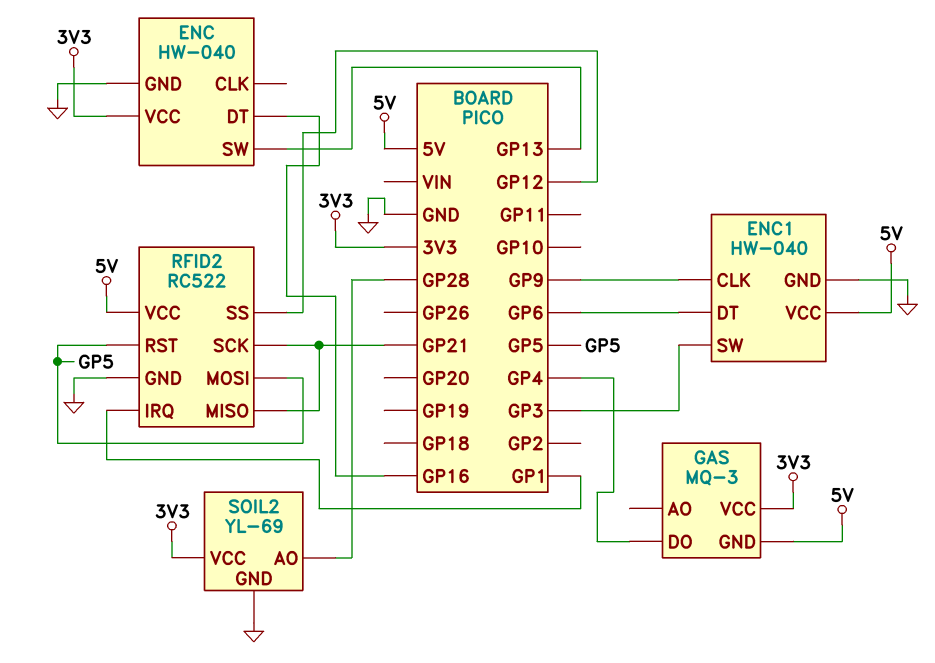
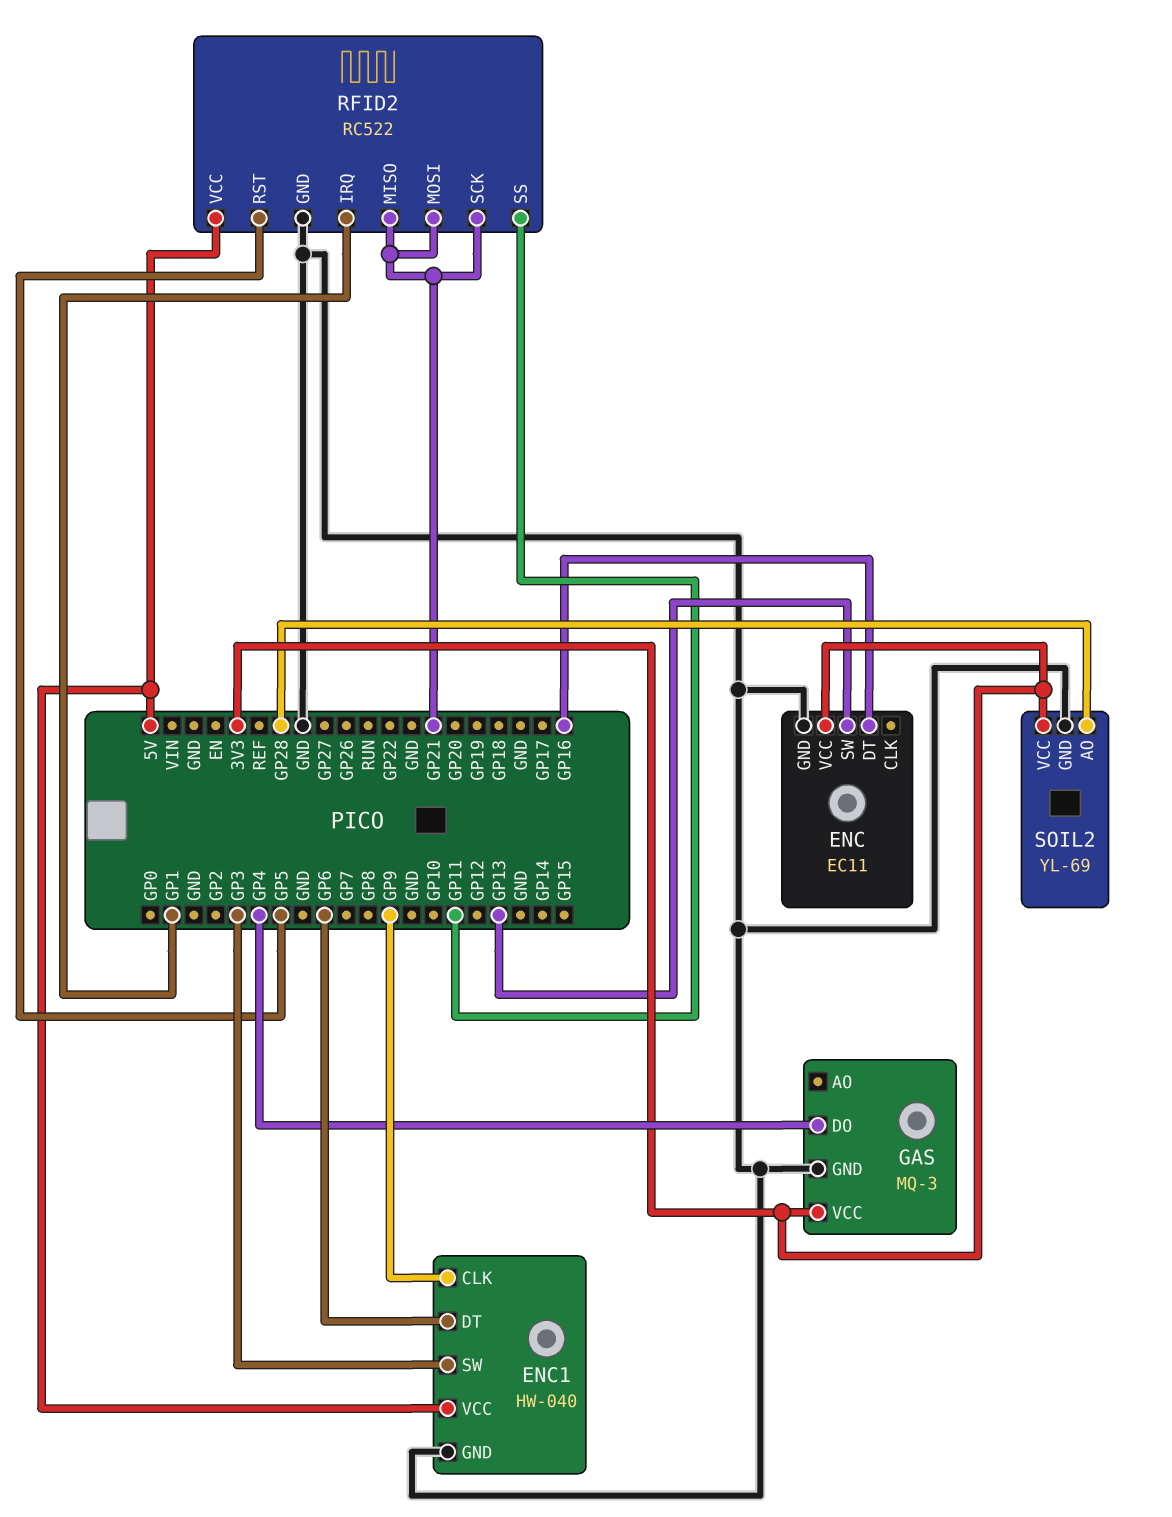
ENC: HW-040 -> EC11
GAS pin GND: 5V -> GND
RFID2 pin MOSI: GP5 -> GP21
RFID2 pin SS: GP12 -> GP11

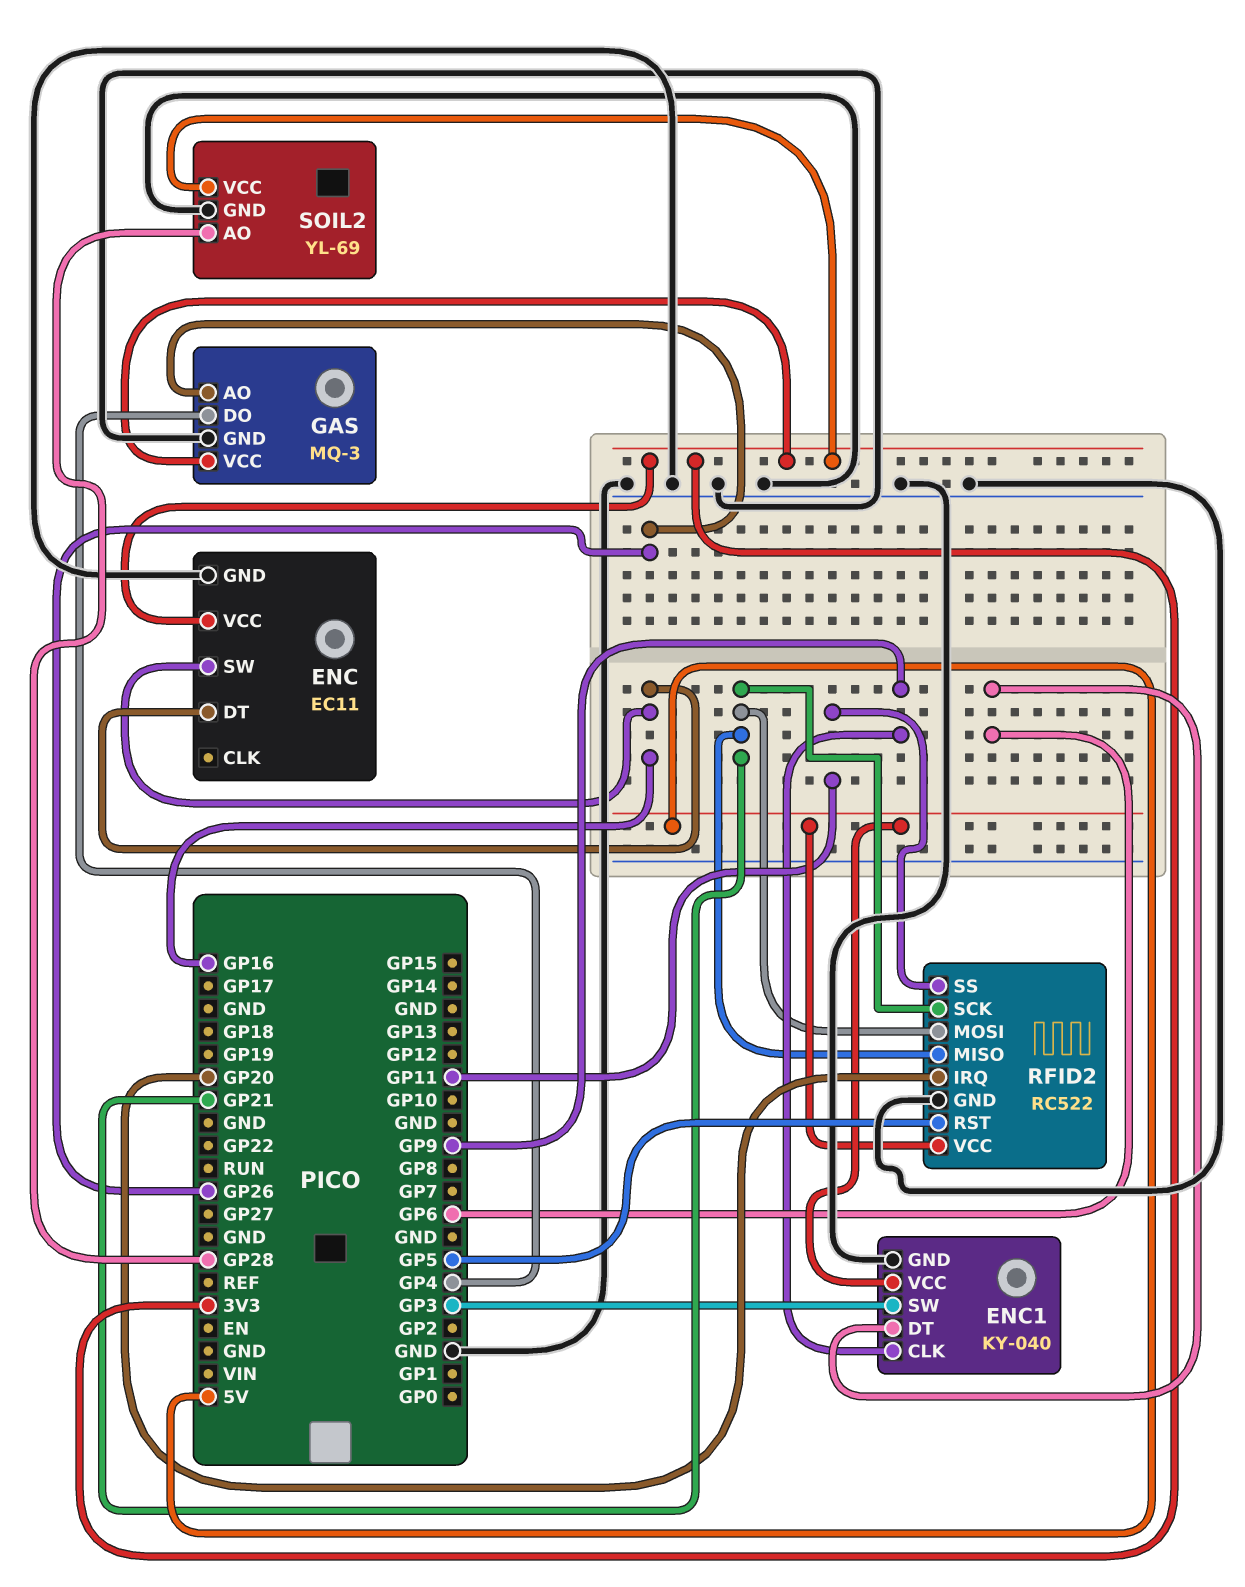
ENC pin SW: GP13 -> GP16
ENC1: HW-040 -> KY-040
GAS pin AO: none -> GP26
RFID2 pin IRQ: GP1 -> GP20

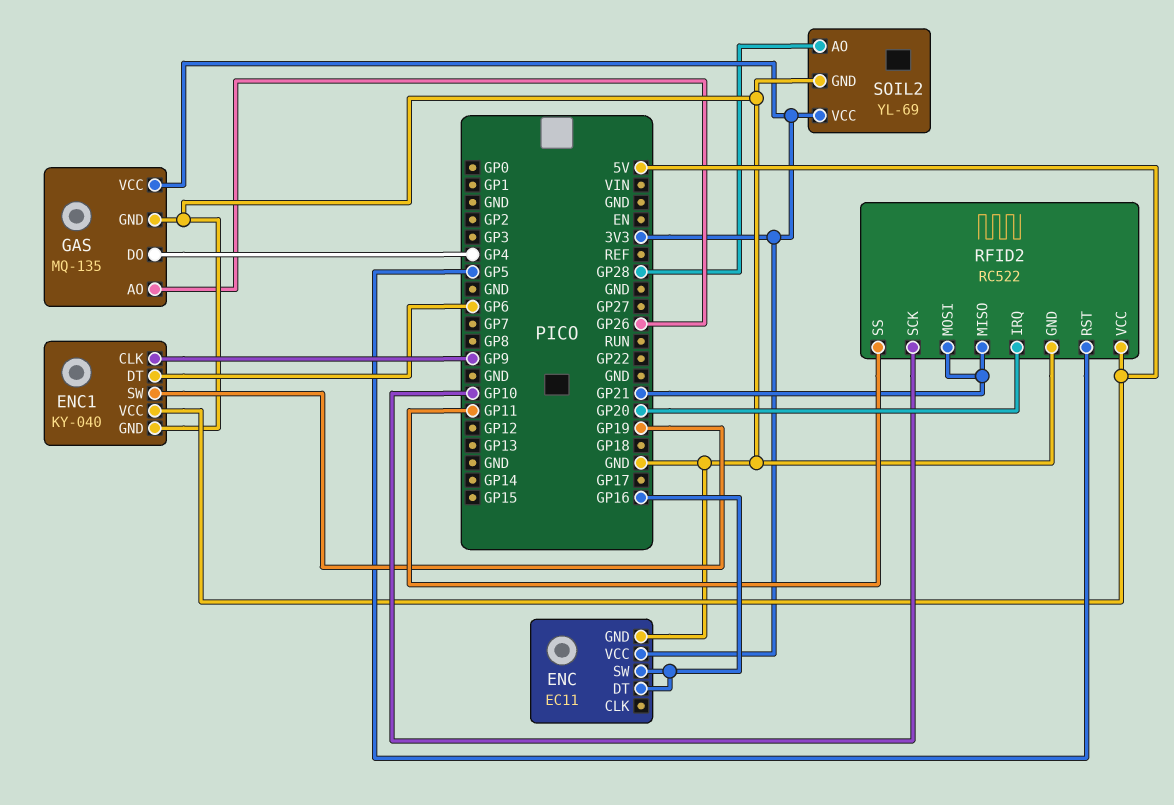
ENC1 pin SW: GP3 -> GP19
GAS: MQ-3 -> MQ-135
RFID2 pin SCK: GP21 -> GP10

